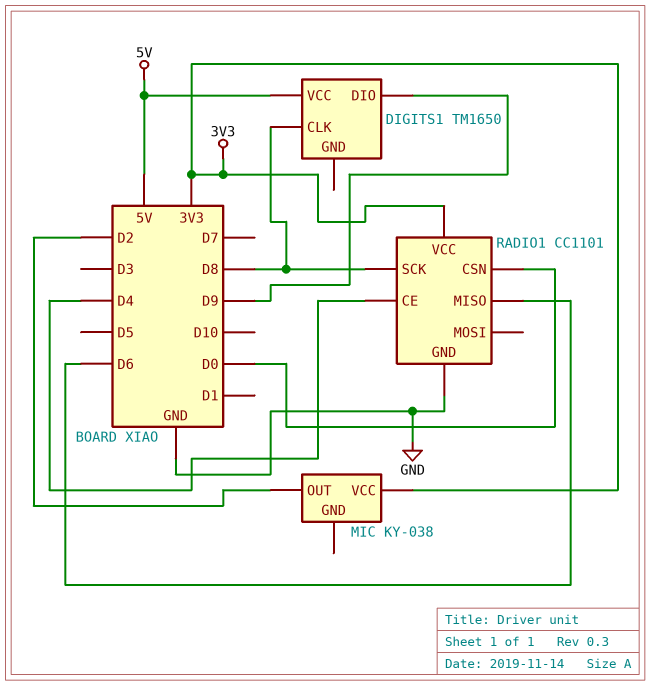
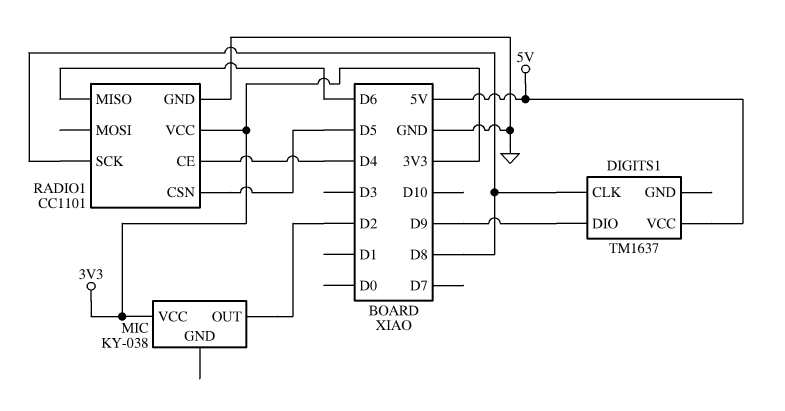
DIGITS1: TM1650 -> TM1637
RADIO1 pin CSN: D0 -> D5

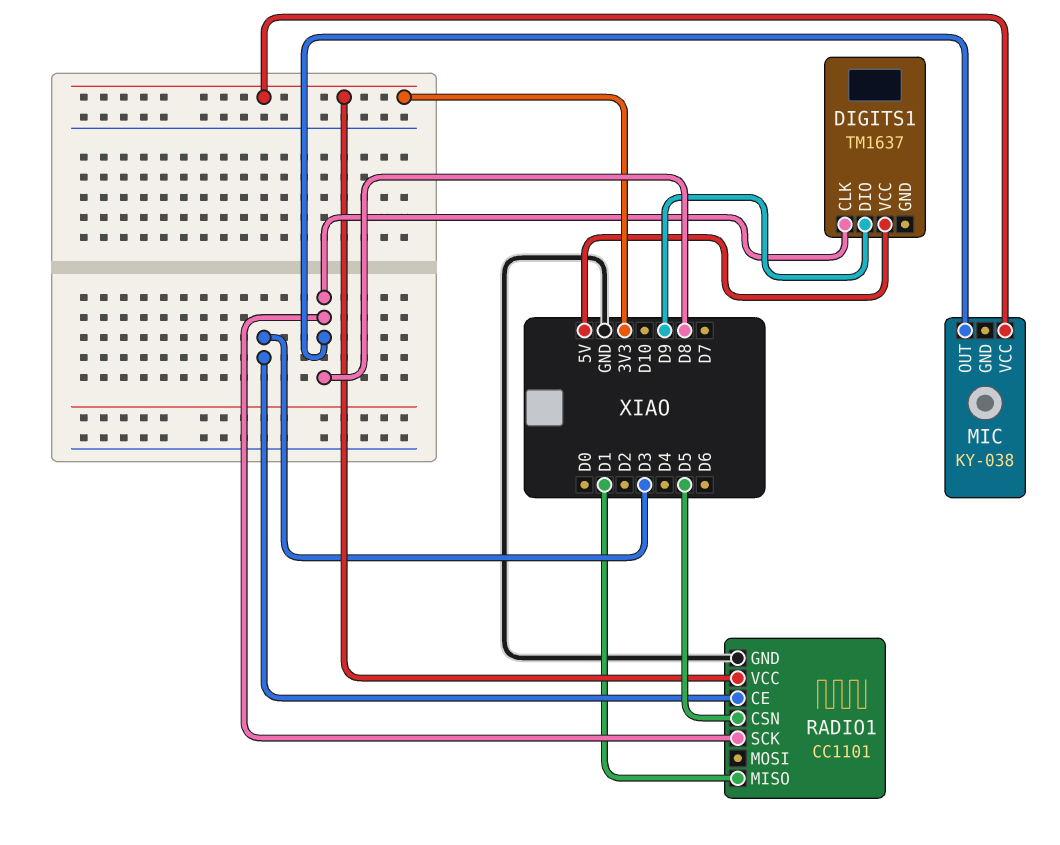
MIC pin OUT: D2 -> D8
RADIO1 pin CE: D4 -> D3
RADIO1 pin MISO: D6 -> D1

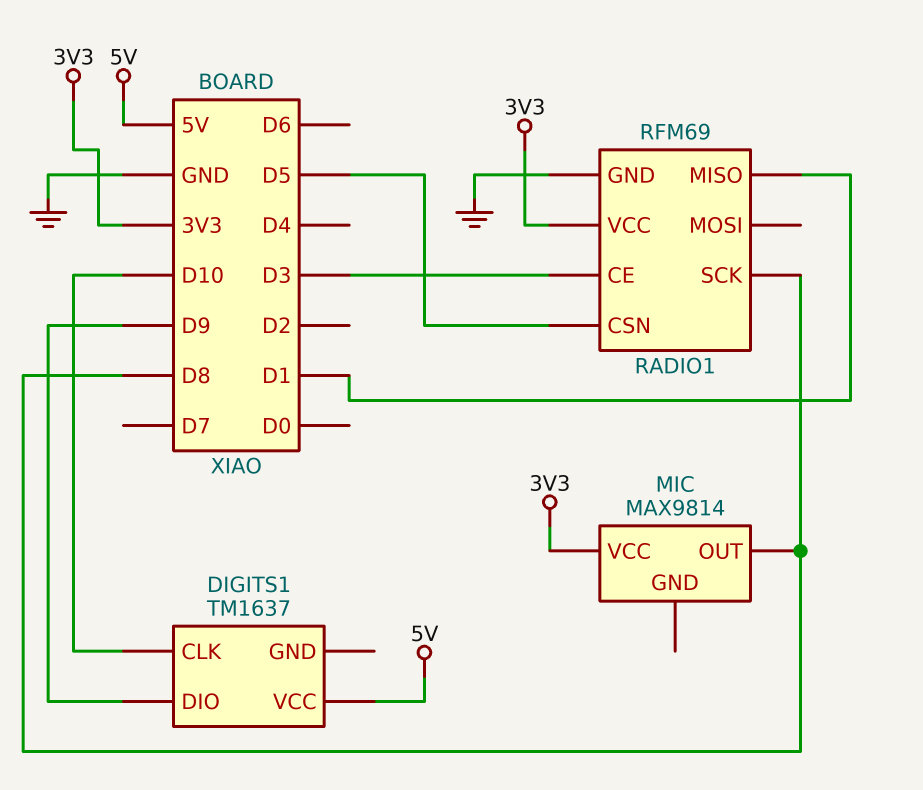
DIGITS1 pin CLK: D8 -> D10
MIC: KY-038 -> MAX9814
RADIO1: CC1101 -> RFM69

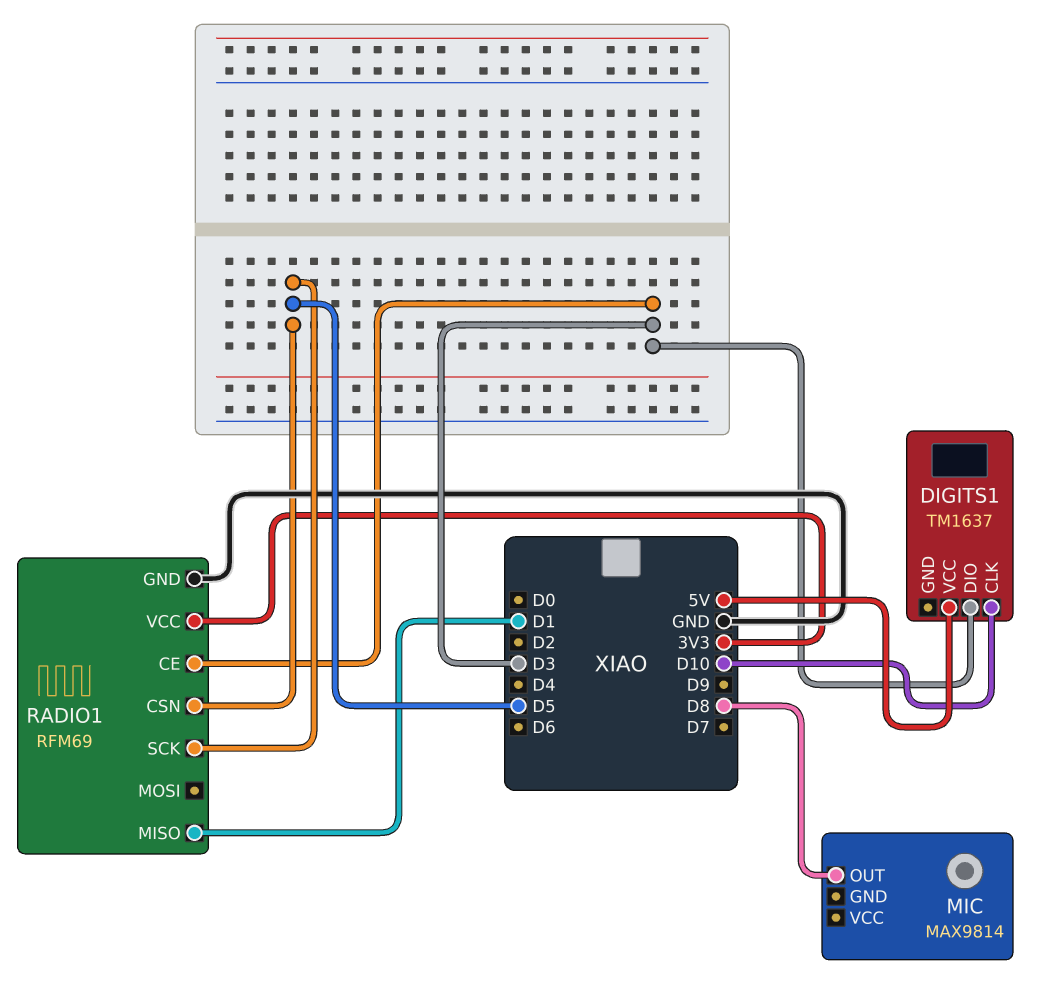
DIGITS1 pin DIO: D9 -> D3
MIC pin VCC: 3V3 -> none
RADIO1 pin SCK: D8 -> D5

